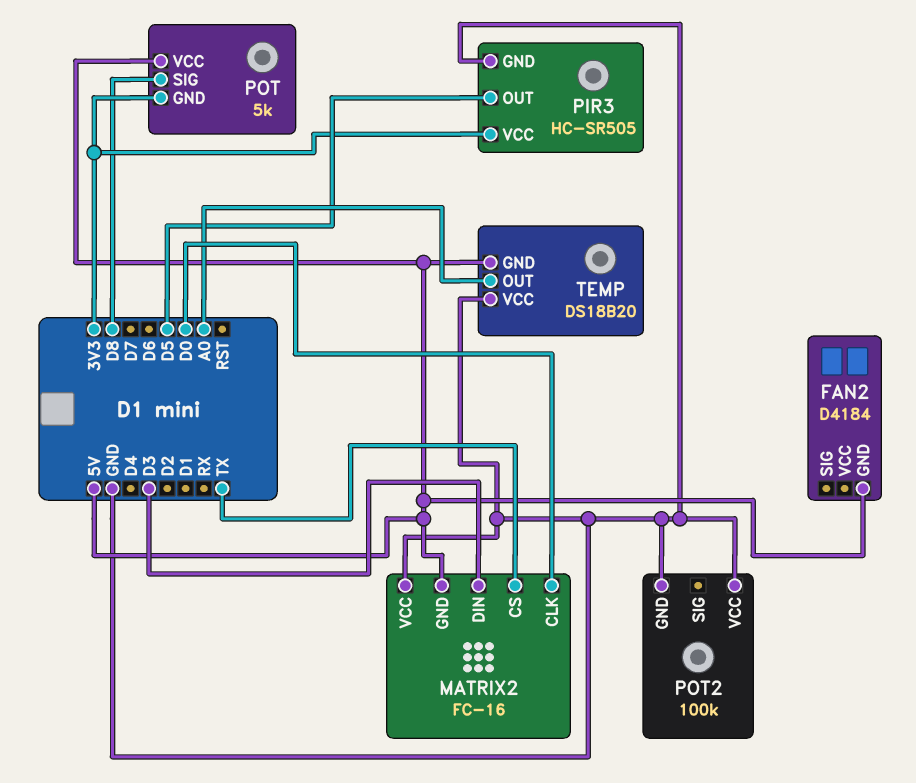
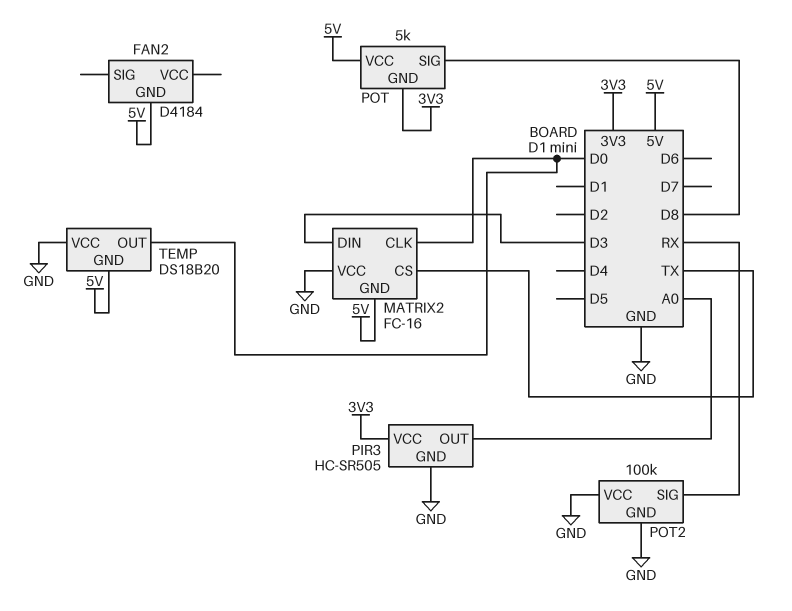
PIR3 pin OUT: D5 -> A0
POT2 pin SIG: none -> RX
TEMP pin OUT: A0 -> D0

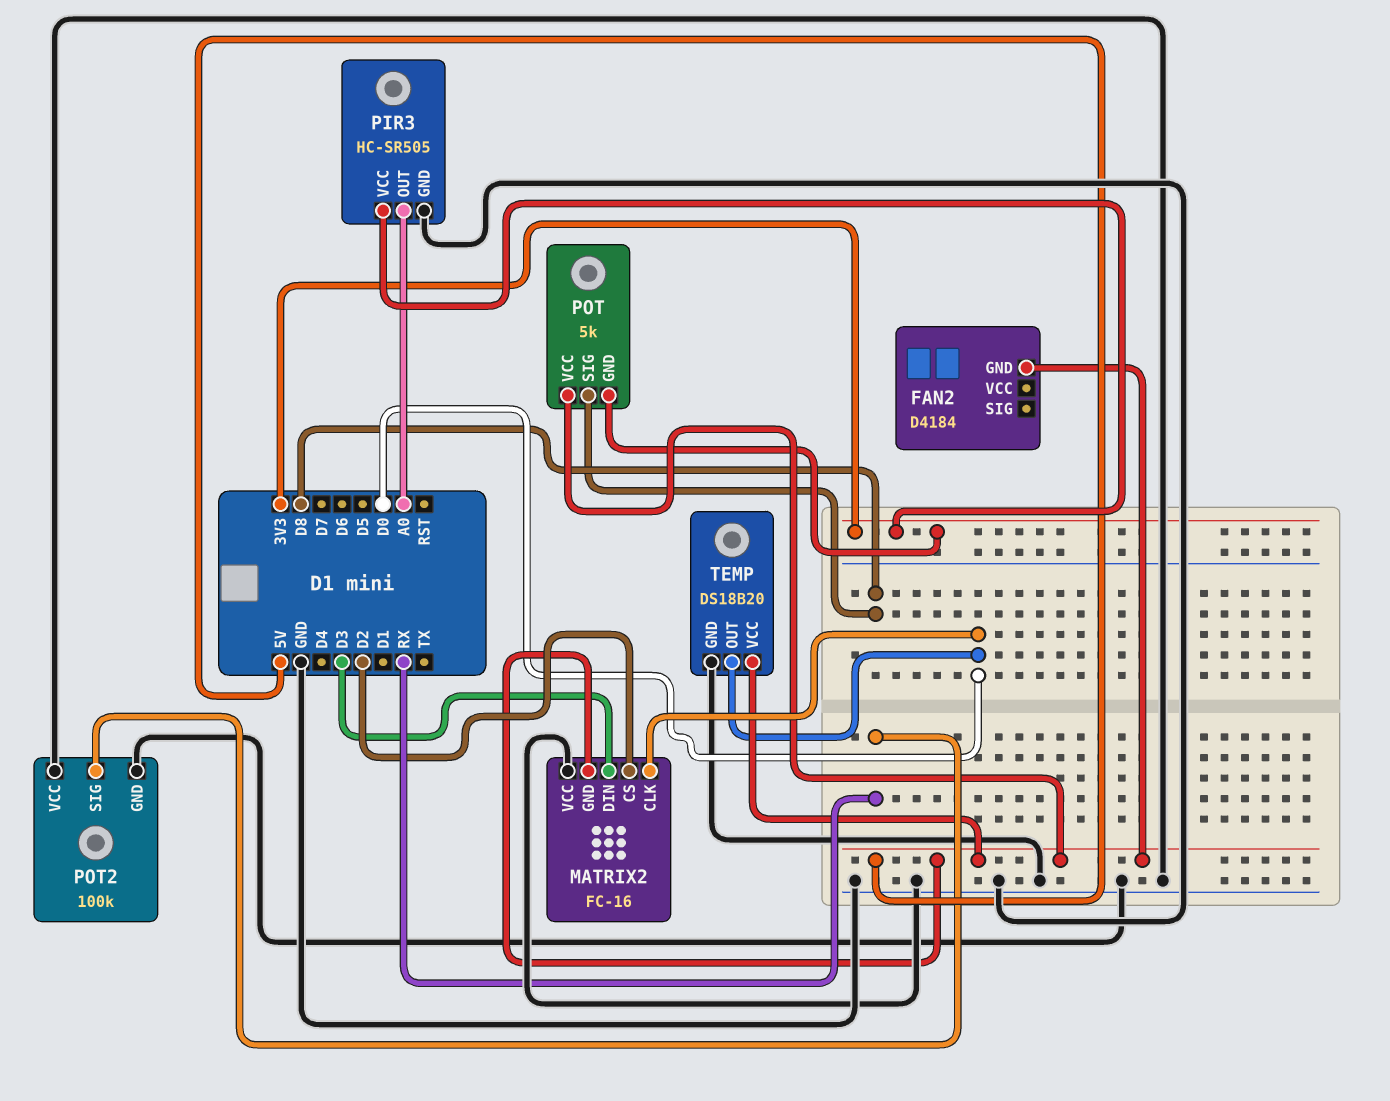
MATRIX2 pin CS: TX -> D2
TEMP pin GND: 5V -> GND
TEMP pin VCC: GND -> 5V

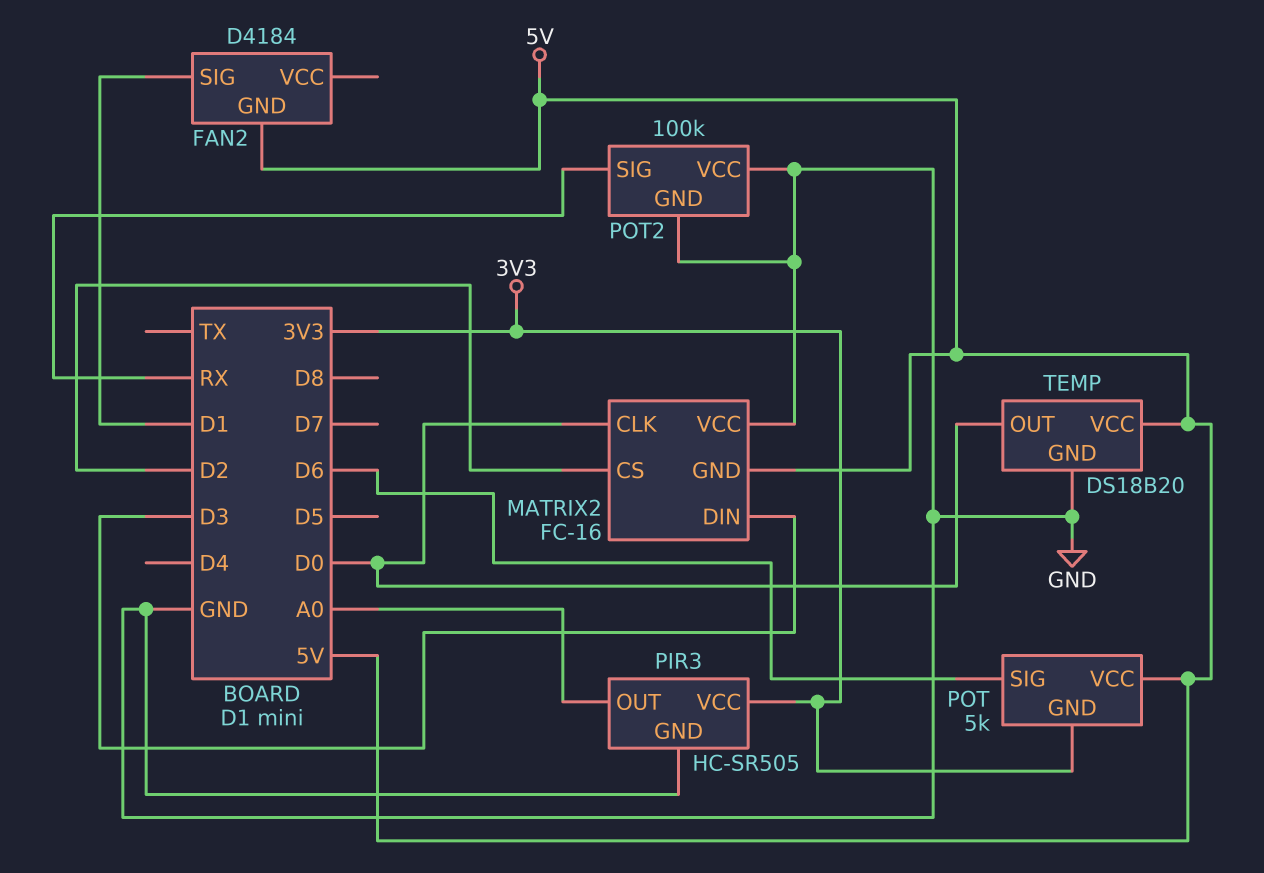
FAN2 pin SIG: none -> D1
POT pin SIG: D8 -> D6

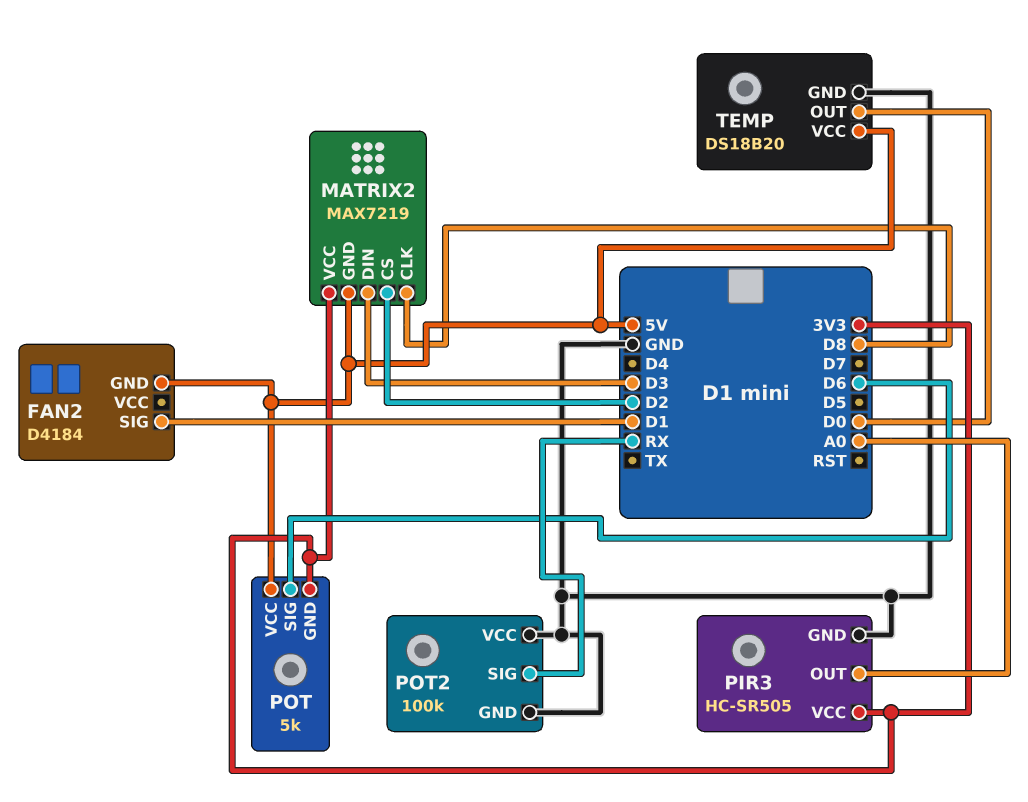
MATRIX2: FC-16 -> MAX7219
MATRIX2 pin CLK: D0 -> D8
MATRIX2 pin VCC: GND -> 3V3

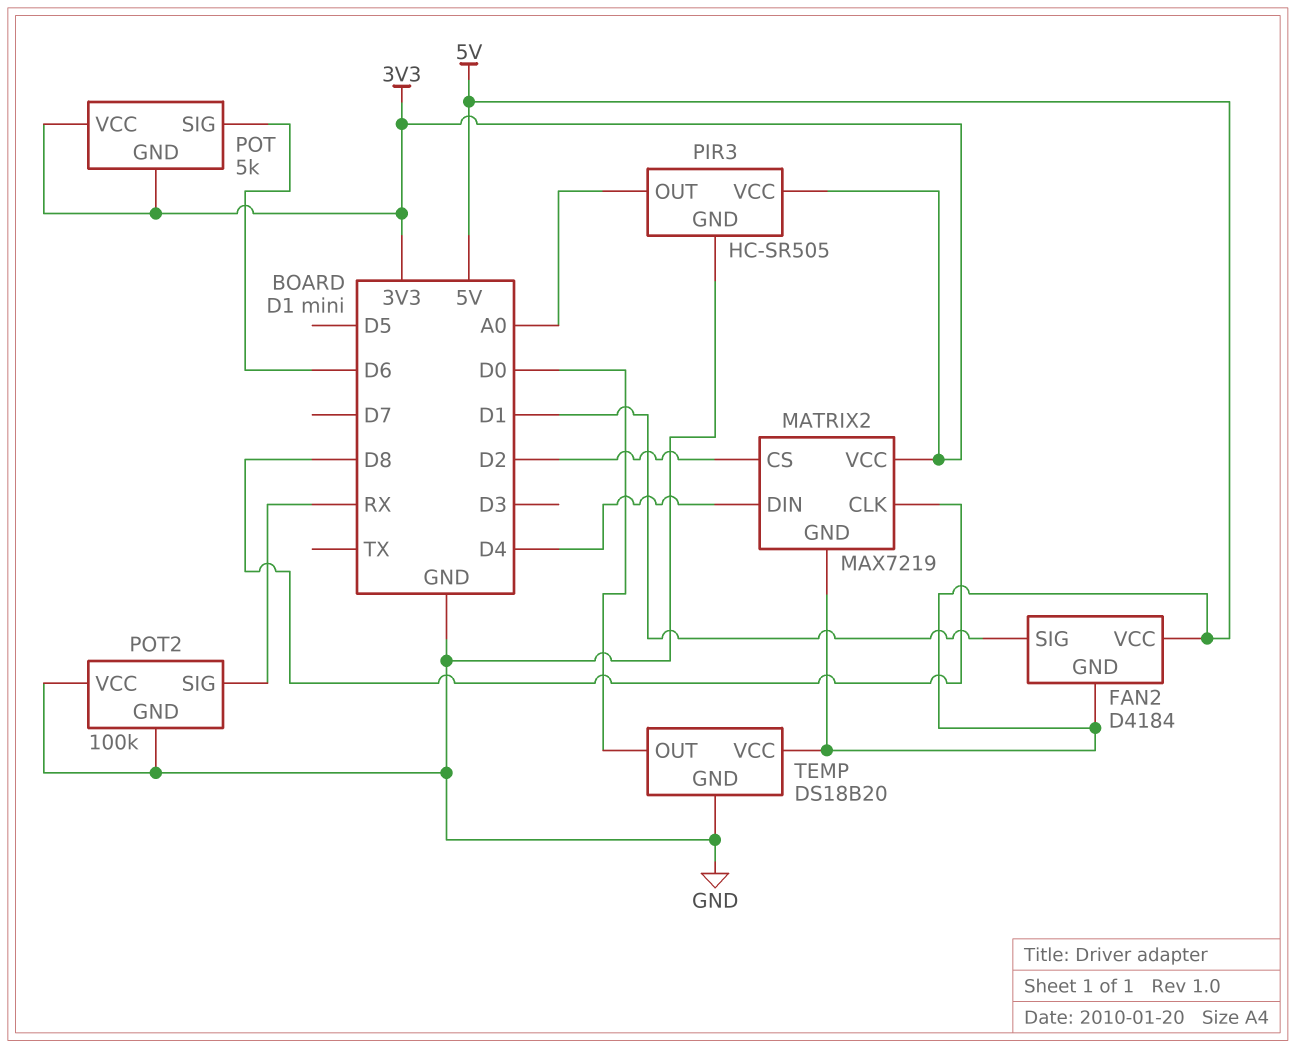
FAN2 pin VCC: none -> 5V
MATRIX2 pin DIN: D3 -> D4
POT pin VCC: 5V -> 3V3

